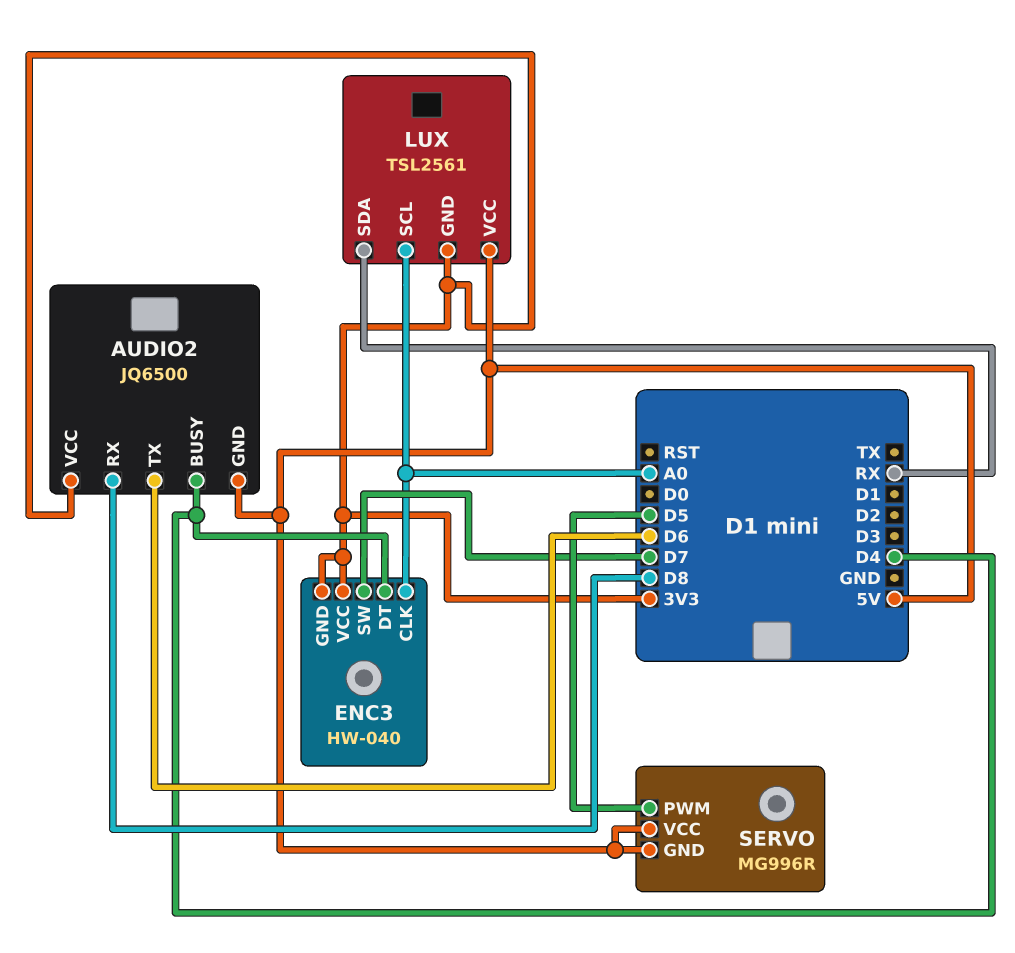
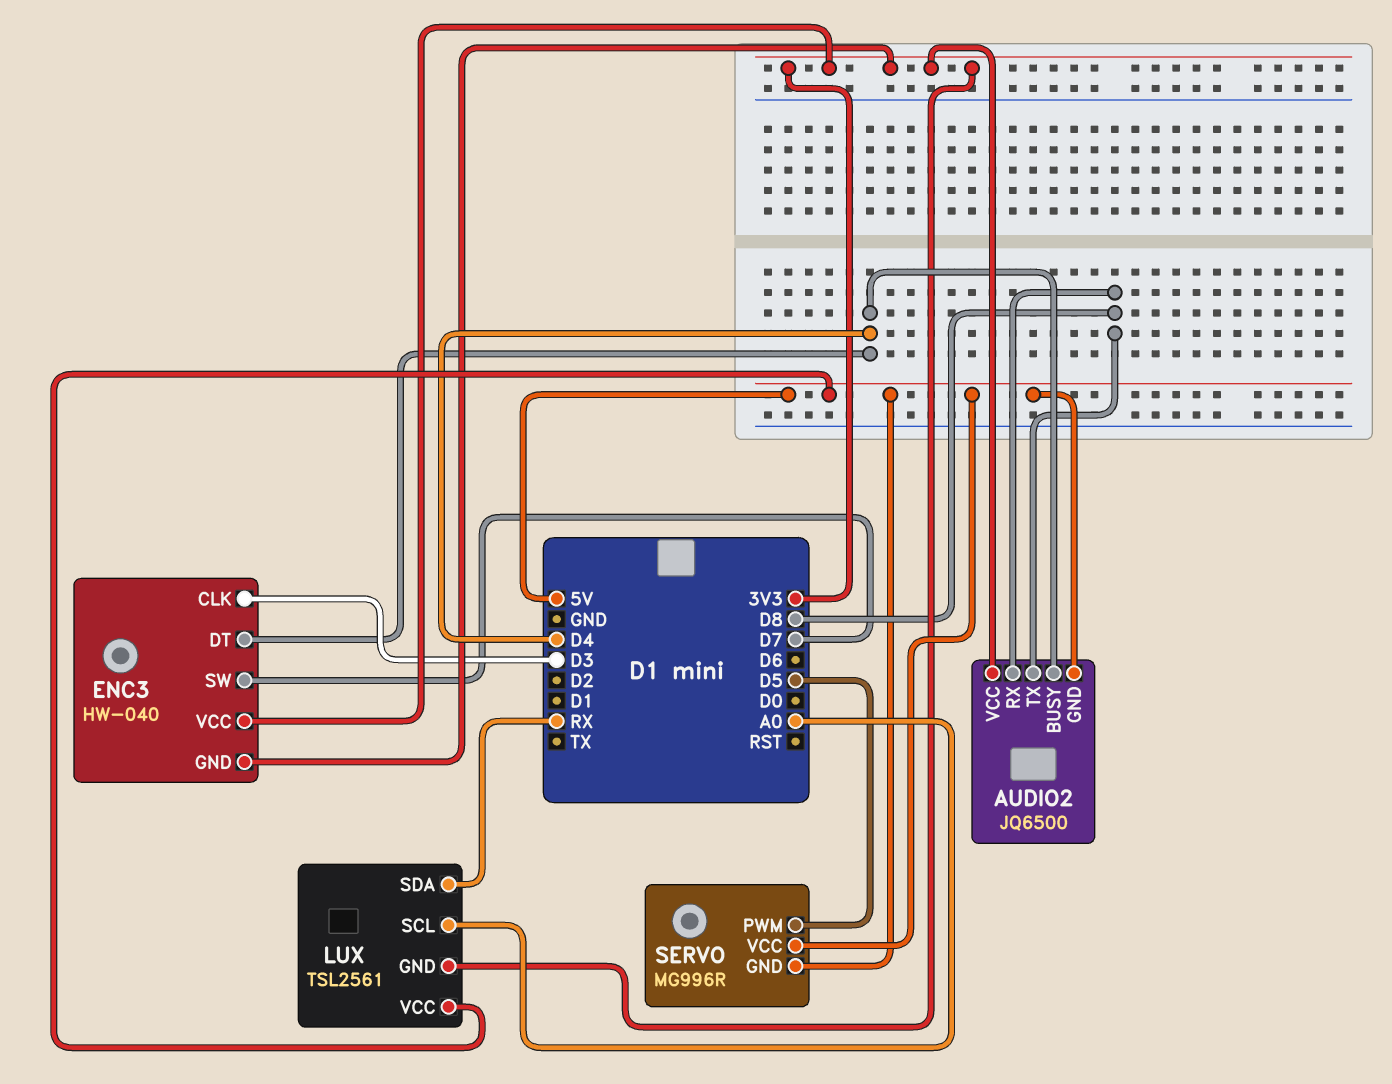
AUDIO2 pin TX: D6 -> D8
ENC3 pin CLK: A0 -> D3

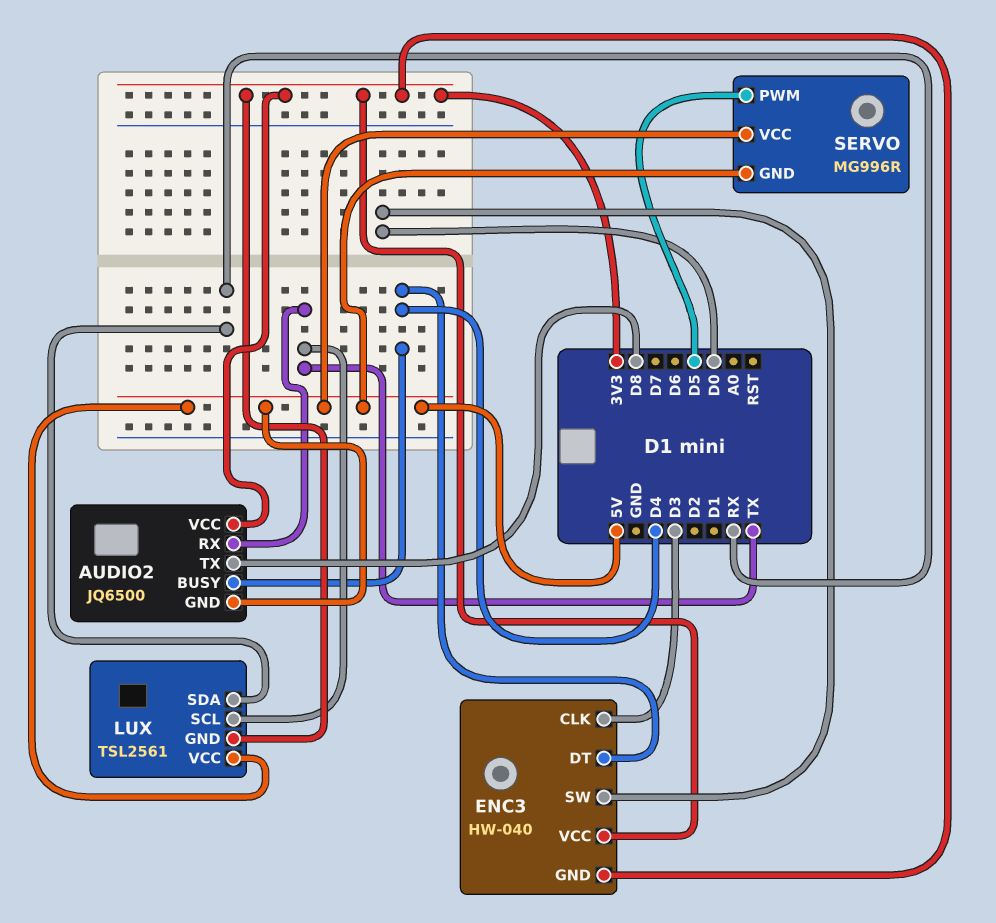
AUDIO2 pin RX: D8 -> TX
ENC3 pin SW: D7 -> D0
LUX pin SCL: A0 -> TX

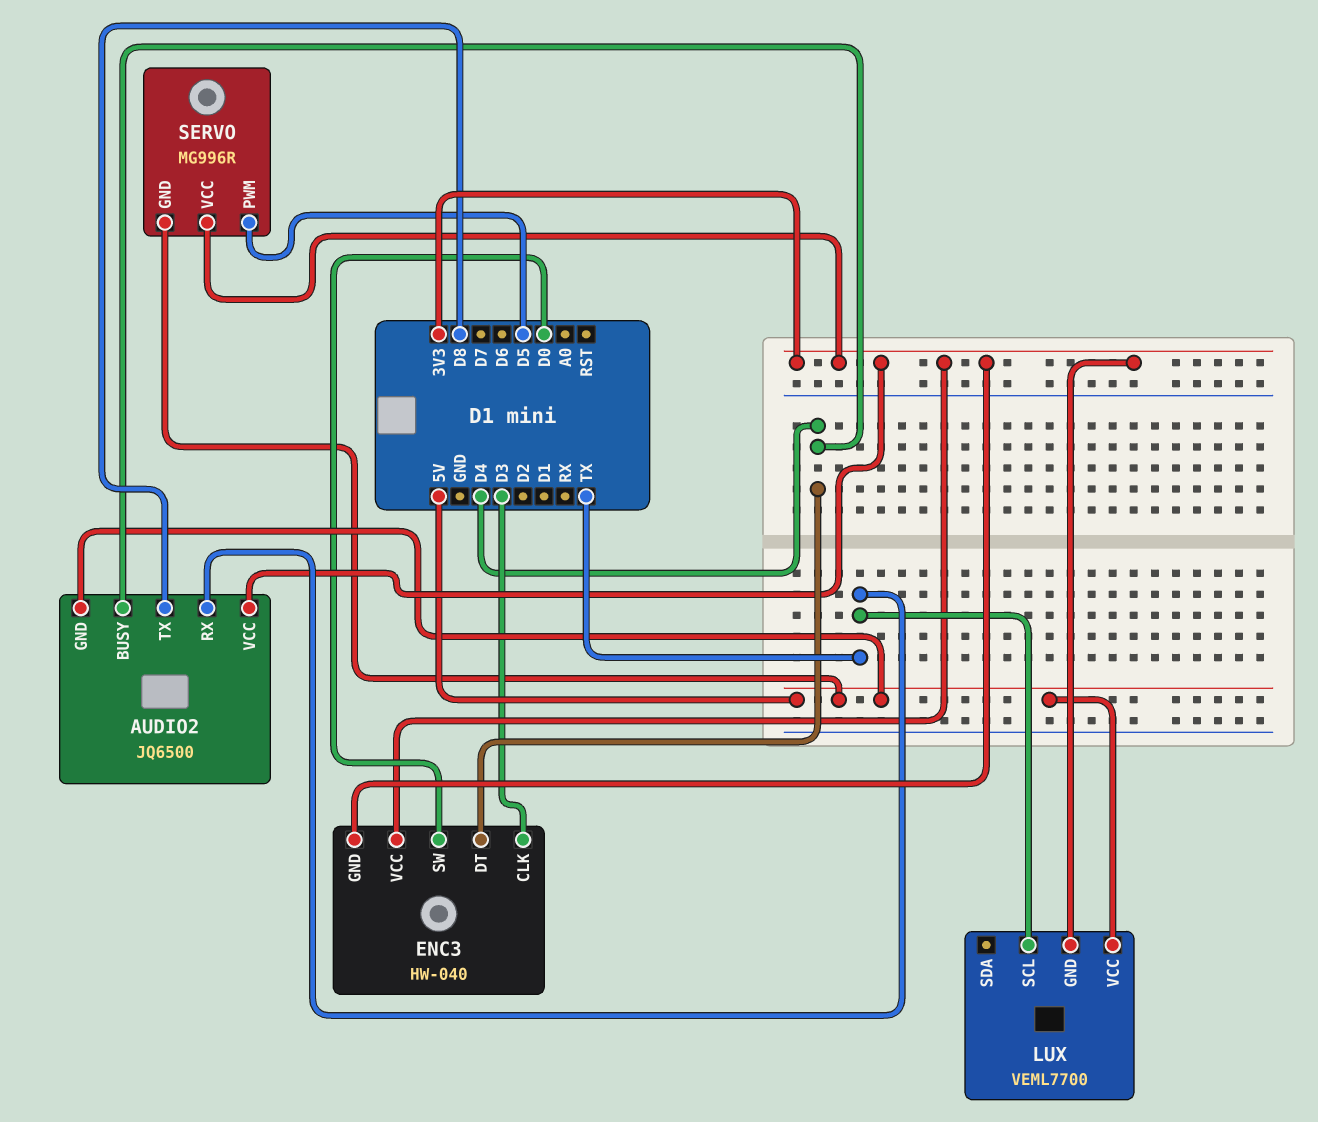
LUX: TSL2561 -> VEML7700
LUX pin SDA: RX -> none
SERVO pin VCC: 5V -> 3V3

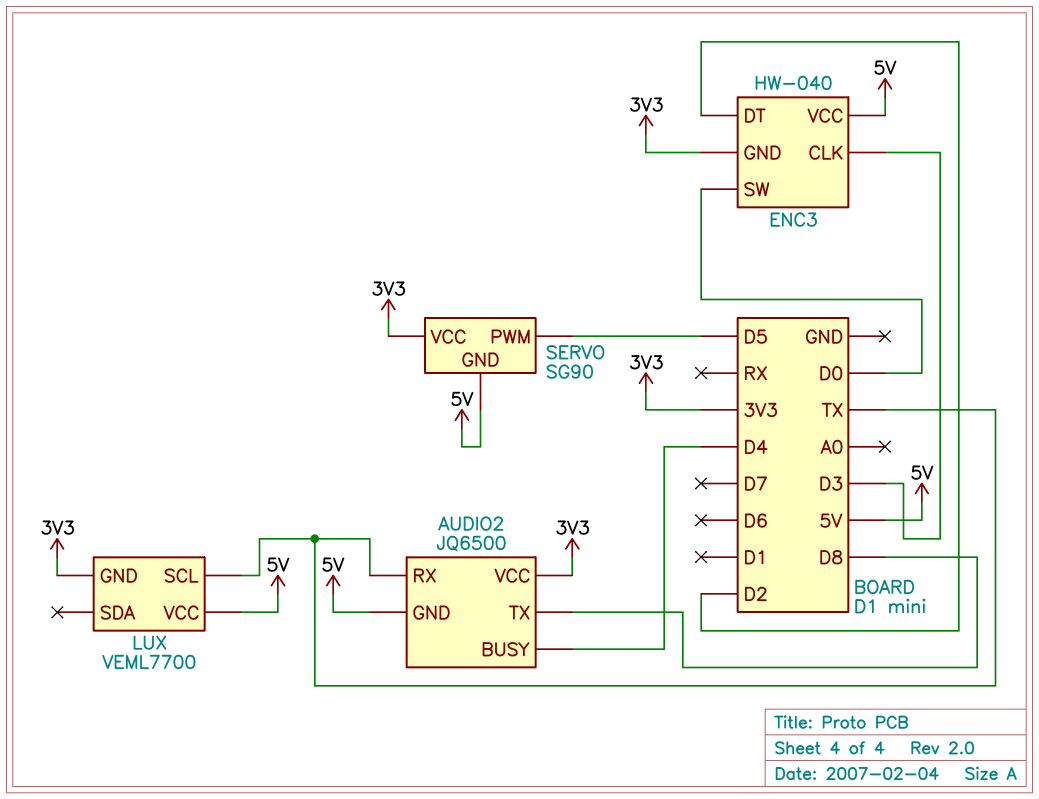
ENC3 pin DT: D4 -> D2
ENC3 pin VCC: 3V3 -> 5V
SERVO: MG996R -> SG90

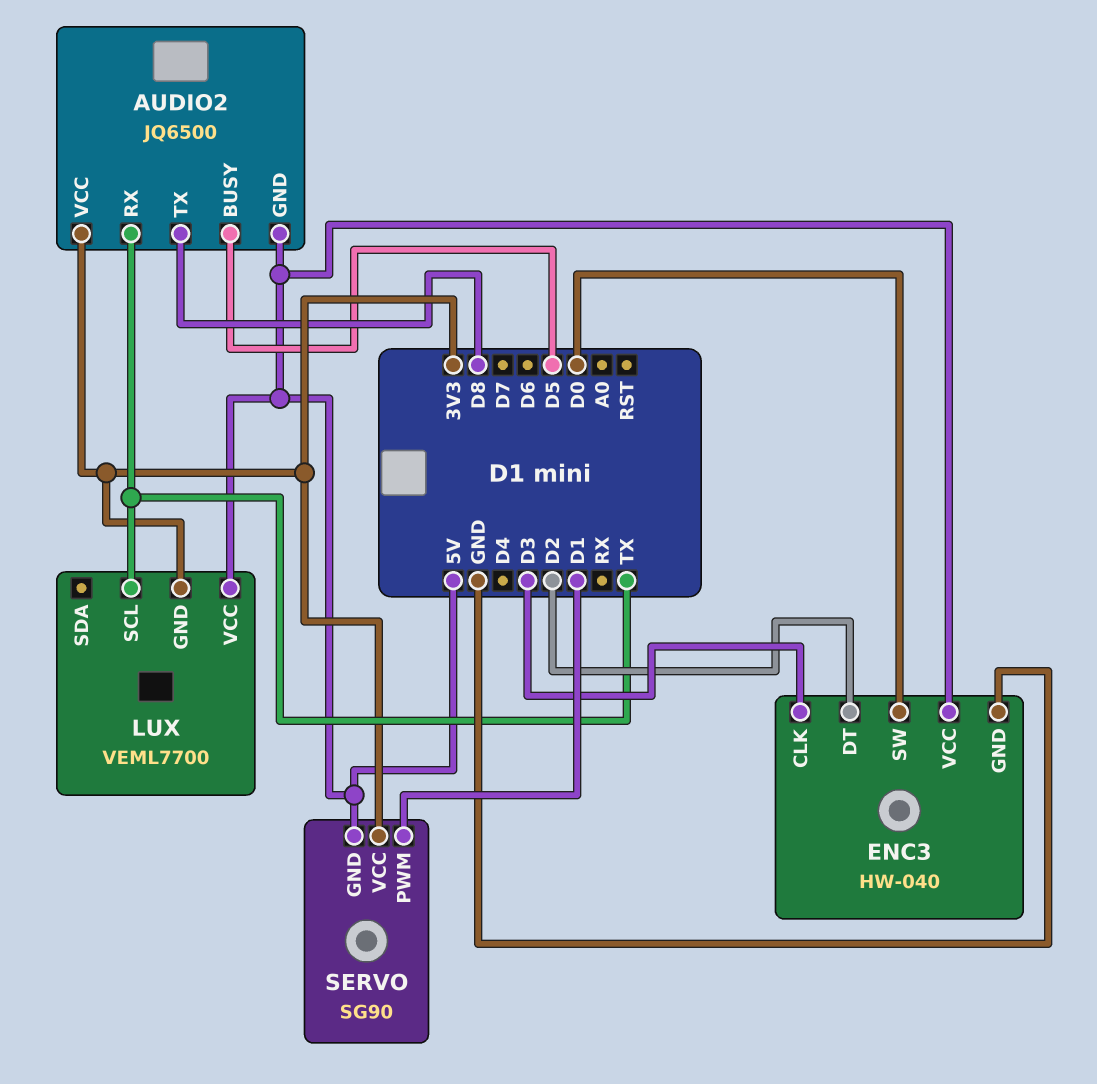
AUDIO2 pin BUSY: D4 -> D5
ENC3 pin GND: 3V3 -> GND
SERVO pin PWM: D5 -> D1

